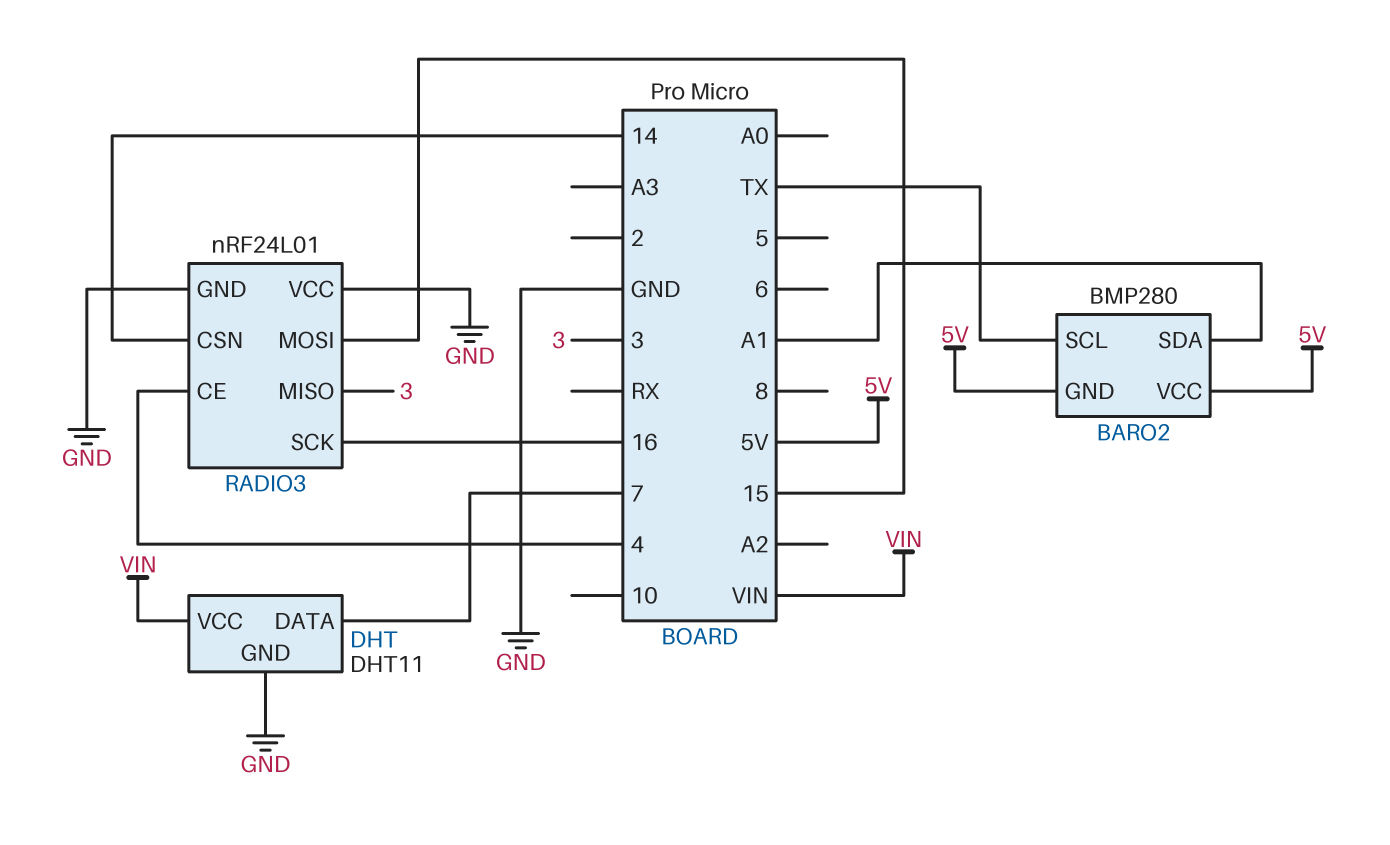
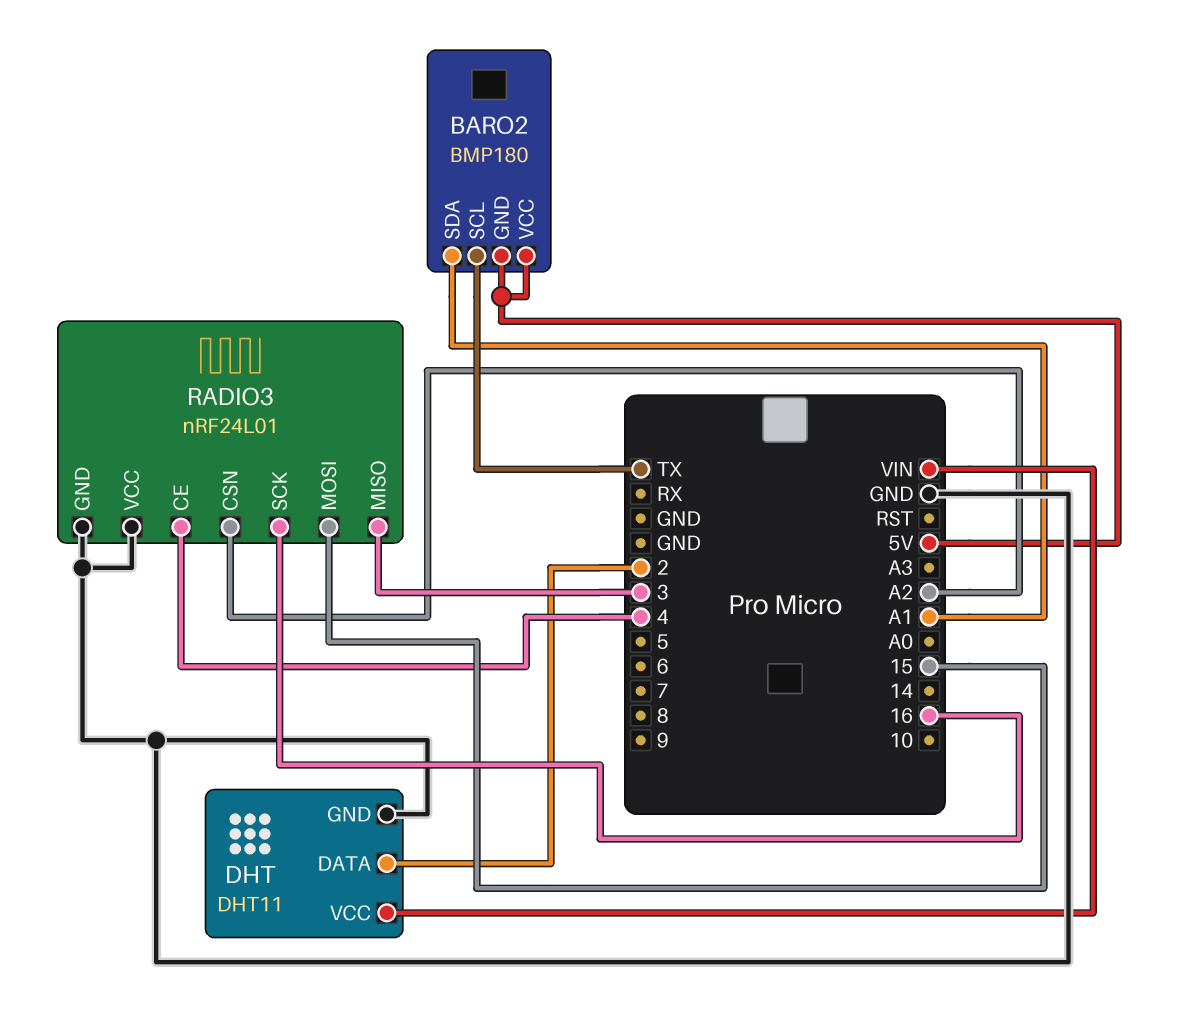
BARO2: BMP280 -> BMP180
DHT pin DATA: 7 -> 2
RADIO3 pin CSN: 14 -> A2

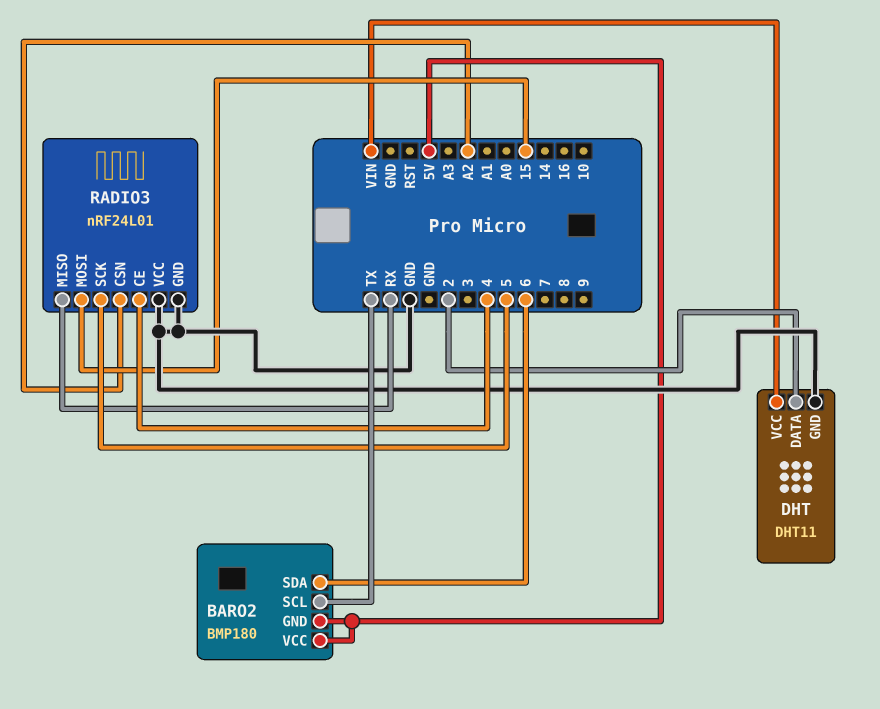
BARO2 pin SDA: A1 -> 6
RADIO3 pin MISO: 3 -> RX
RADIO3 pin SCK: 16 -> 5

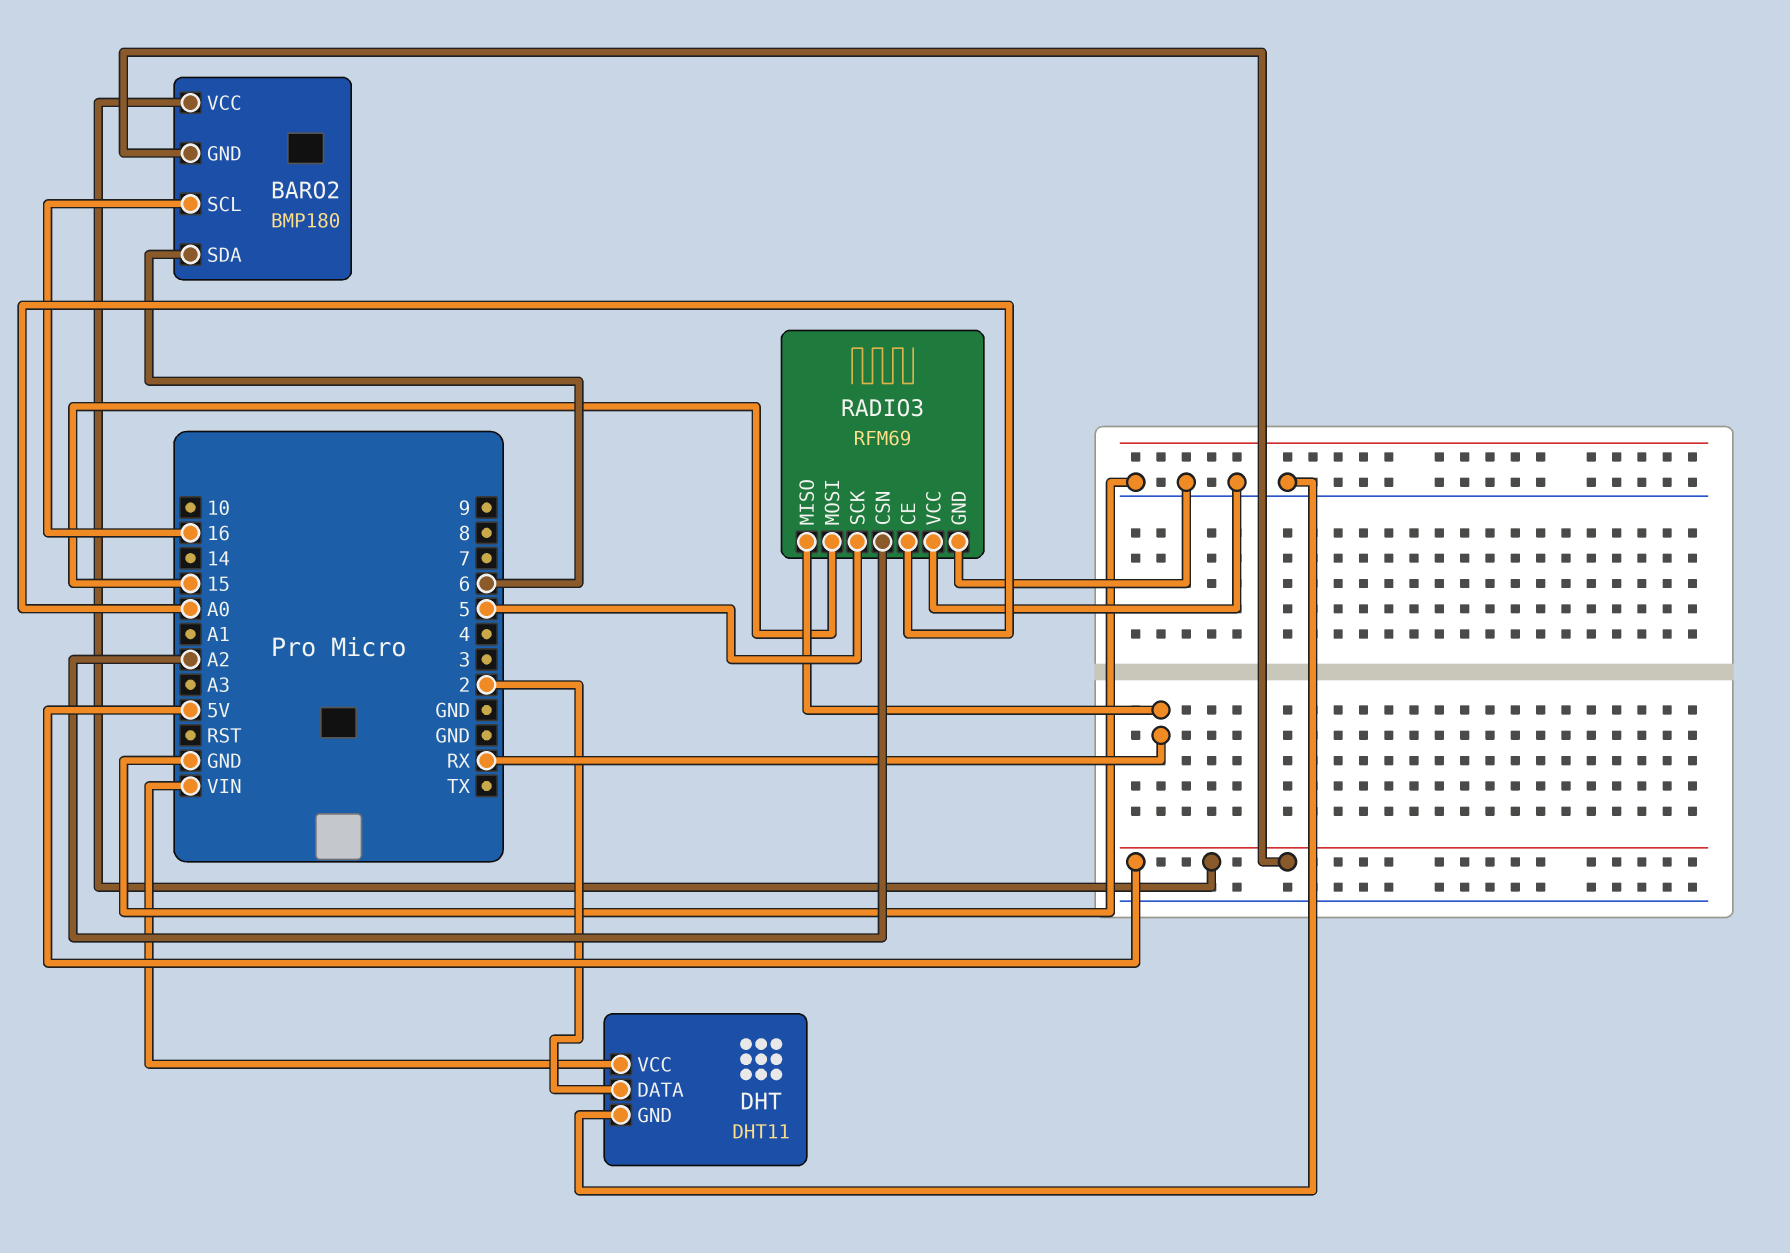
BARO2 pin SCL: TX -> 16
RADIO3: nRF24L01 -> RFM69
RADIO3 pin CE: 4 -> A0

